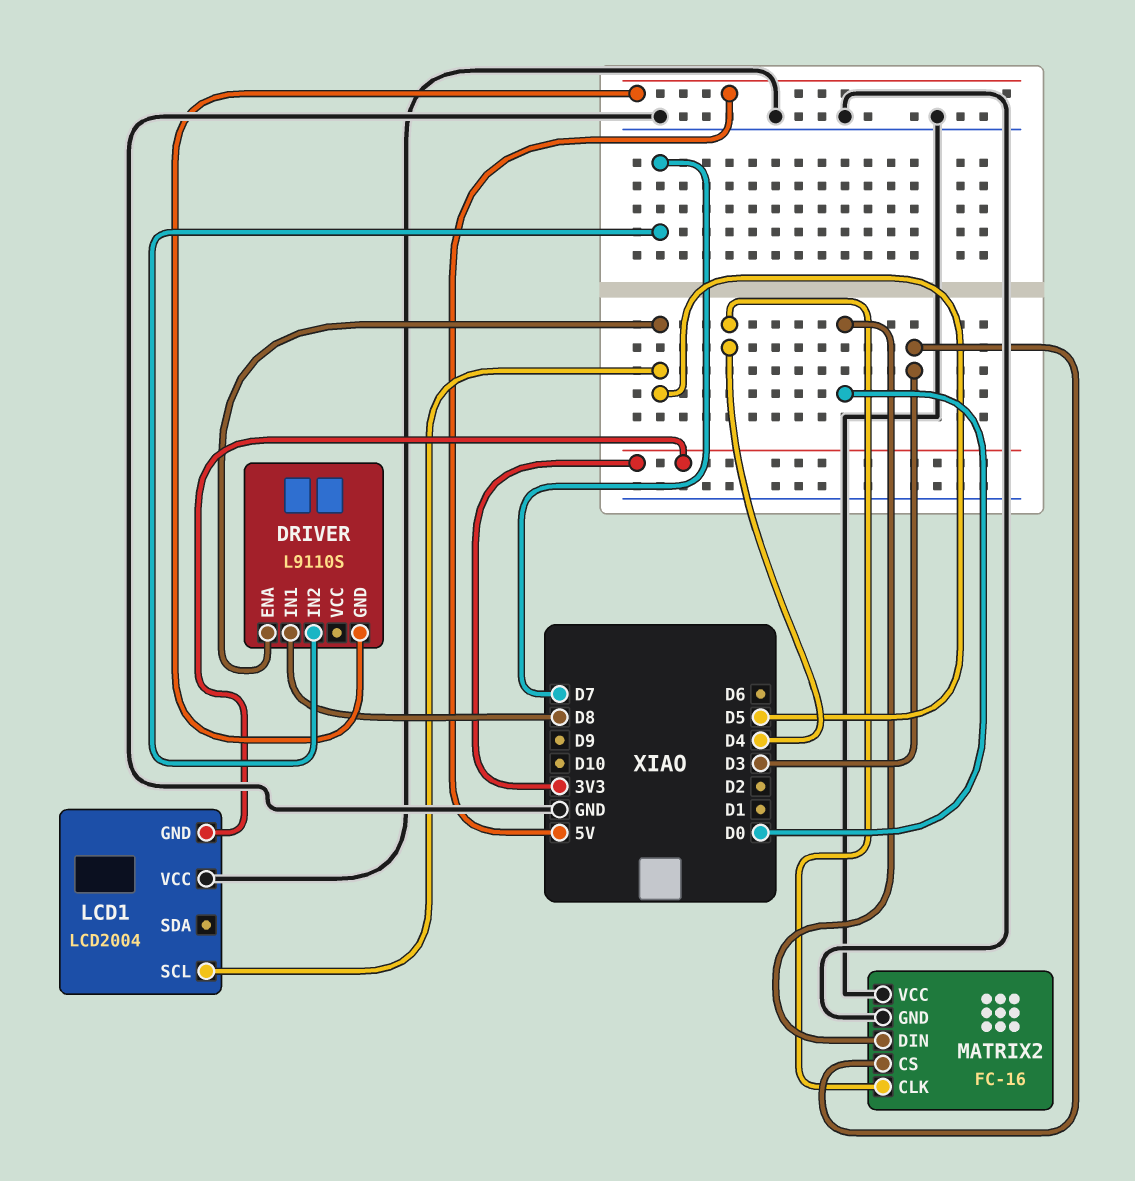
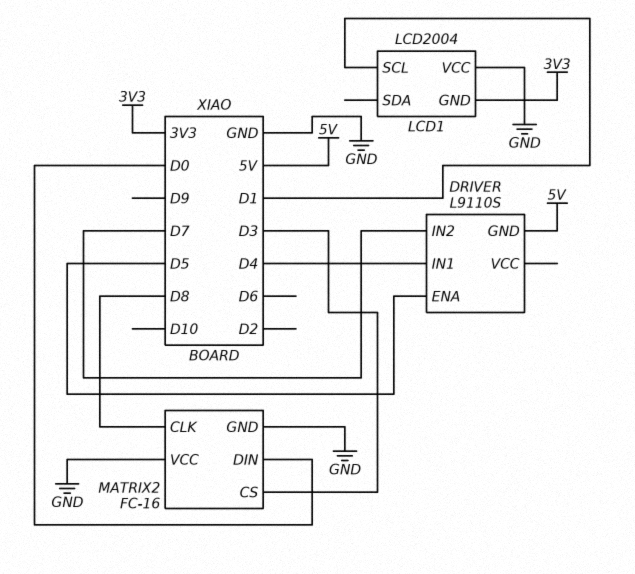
DRIVER pin IN1: D8 -> D4
LCD1 pin SCL: D5 -> D1
MATRIX2 pin CLK: D4 -> D8

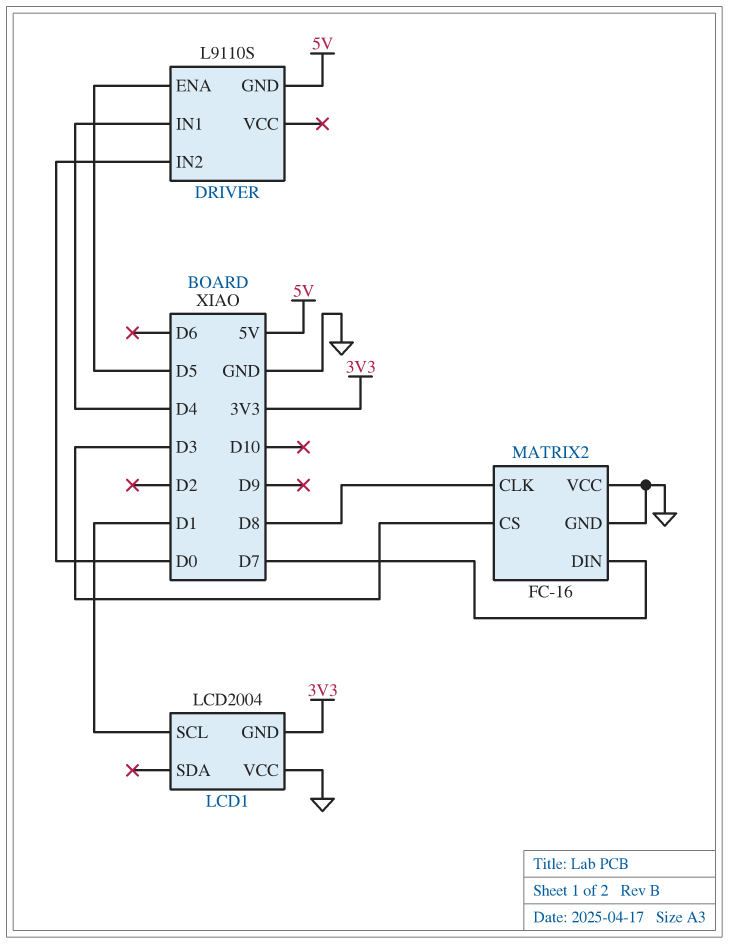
DRIVER pin IN2: D7 -> D0
MATRIX2 pin DIN: D0 -> D7

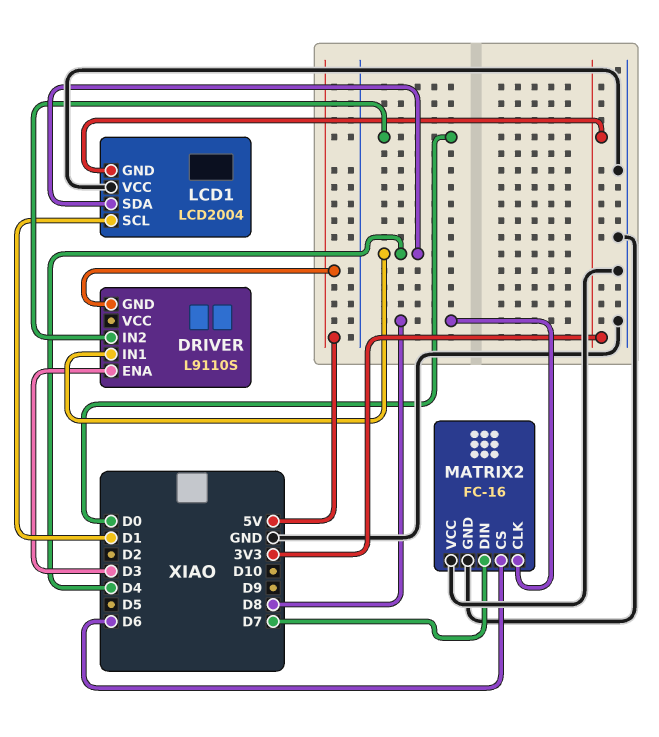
DRIVER pin ENA: D5 -> D3
LCD1 pin SDA: none -> D4
MATRIX2 pin CS: D3 -> D6

